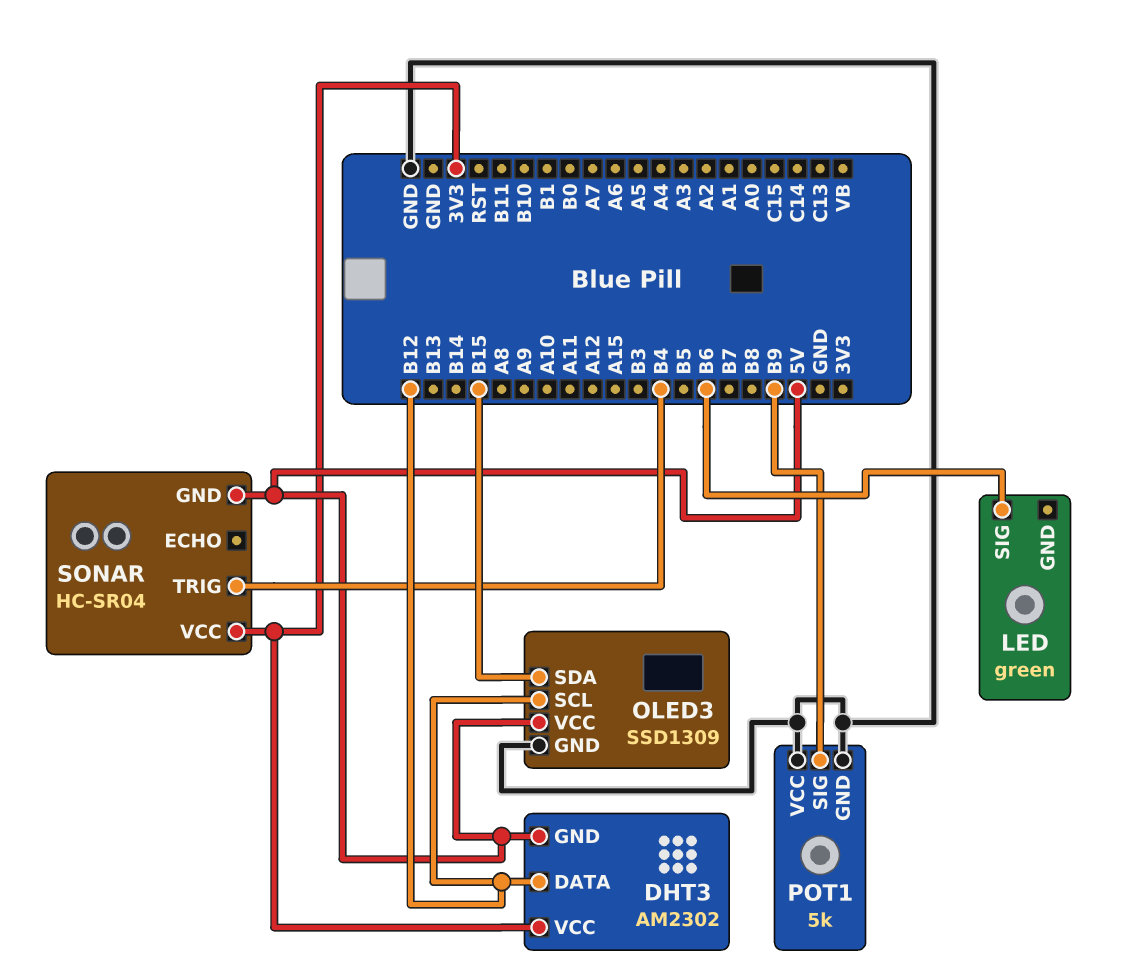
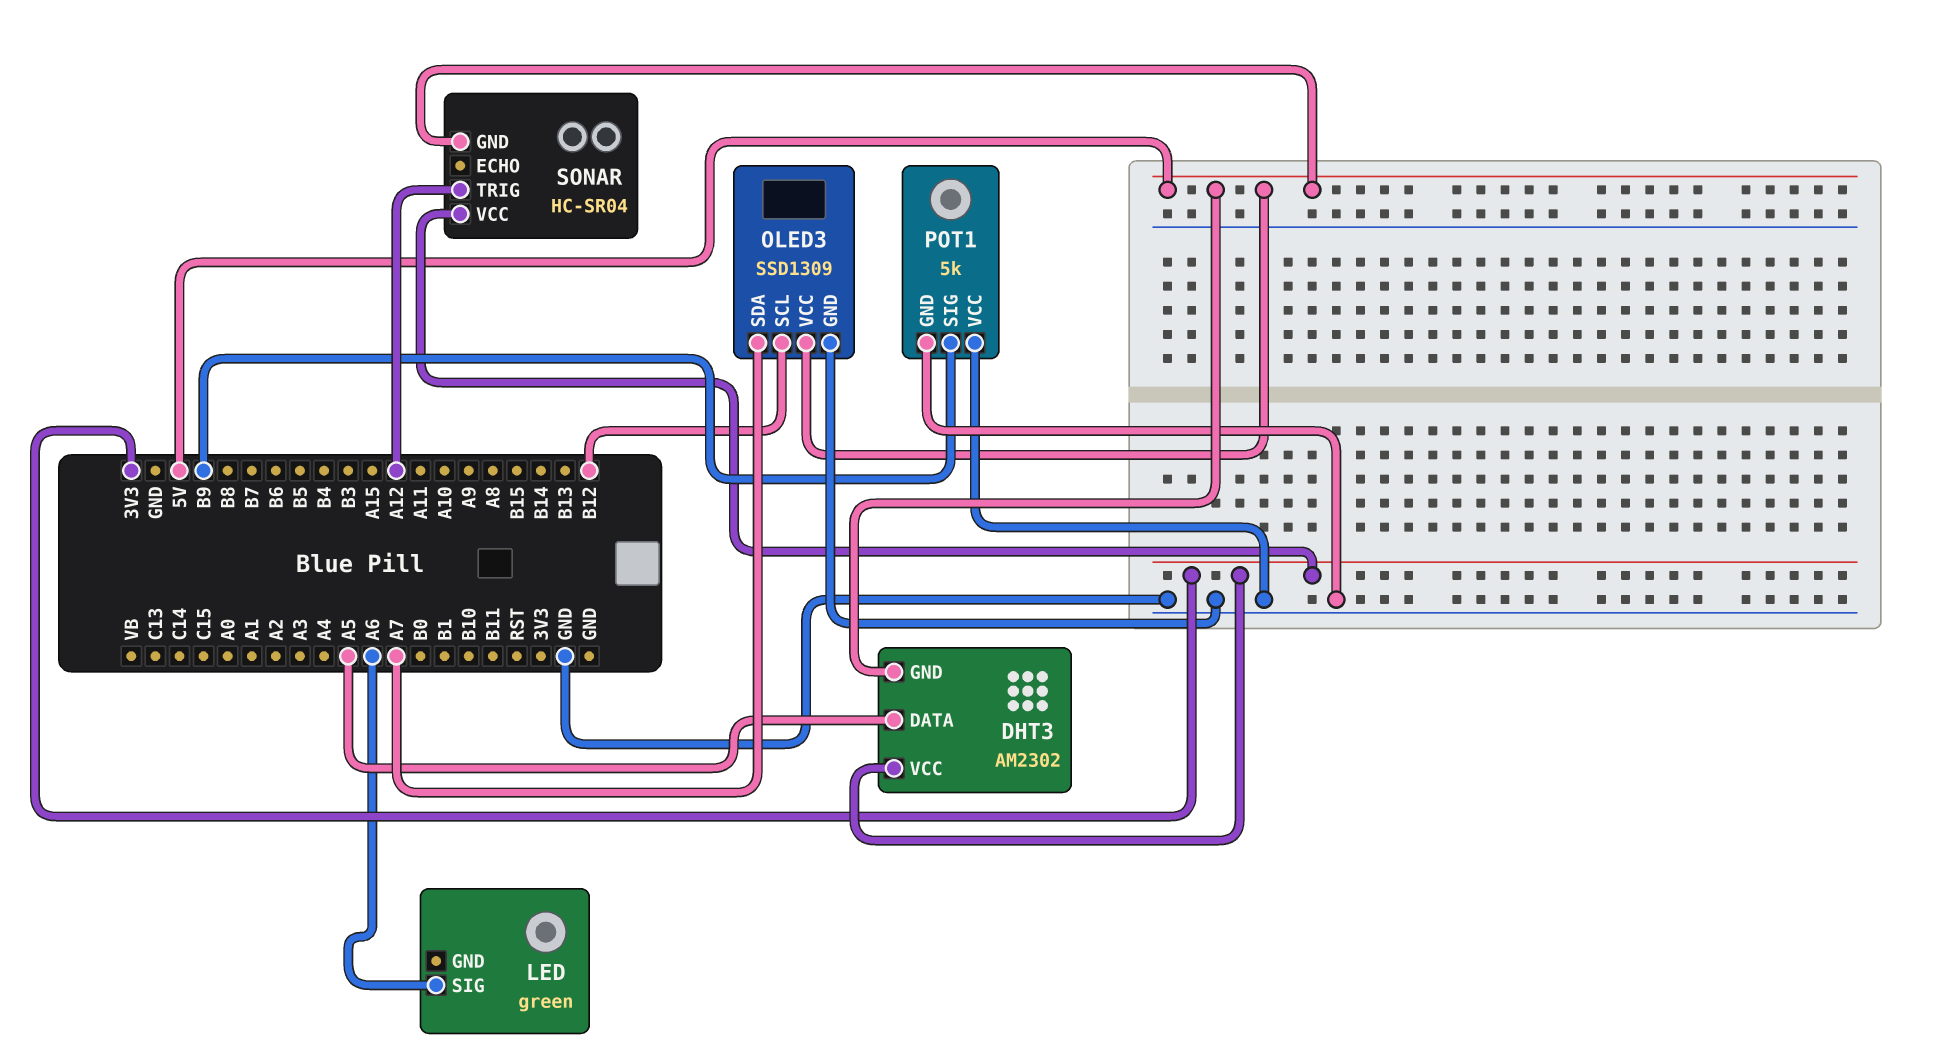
DHT3 pin DATA: B12 -> A5
LED pin SIG: B6 -> A6
OLED3 pin SDA: B15 -> A7
SONAR pin TRIG: B4 -> A12

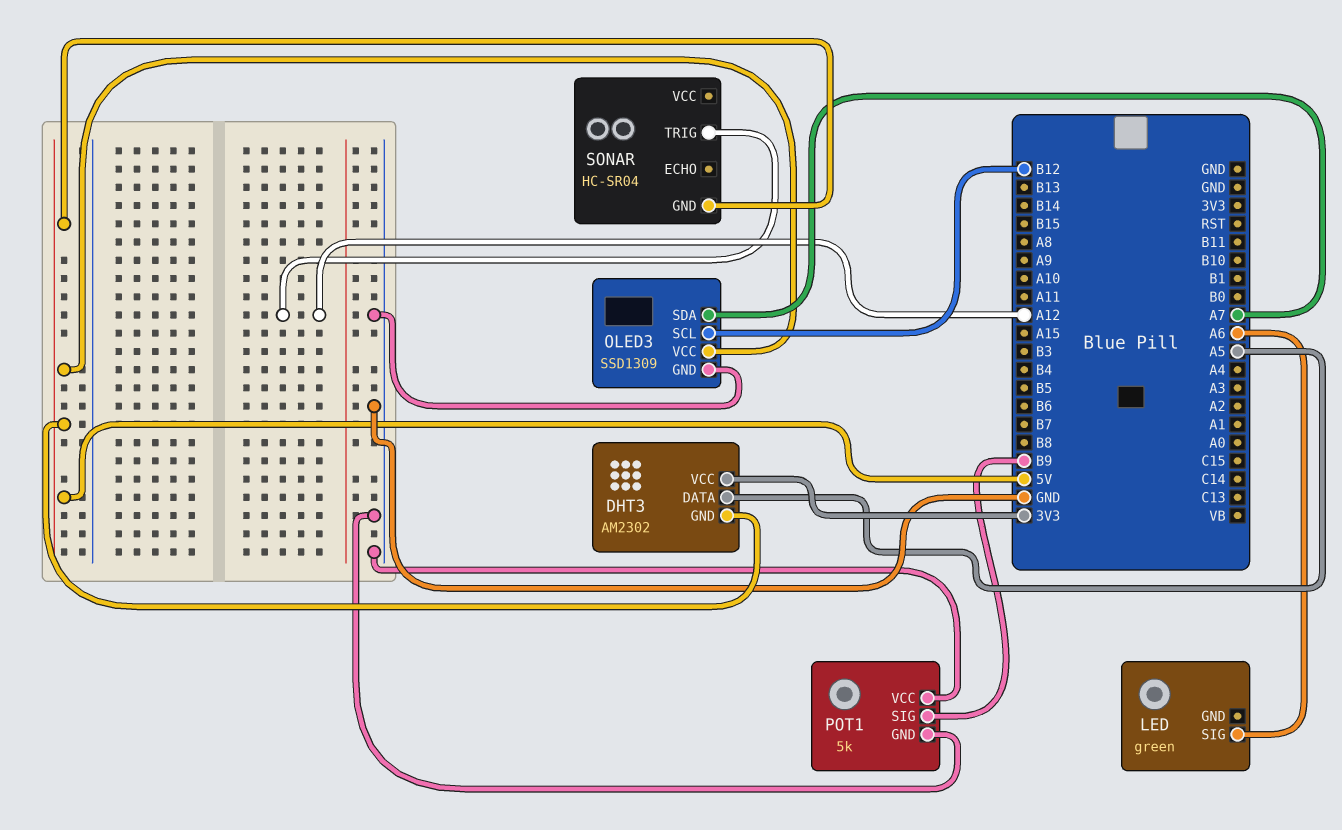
SONAR pin VCC: 3V3 -> none

